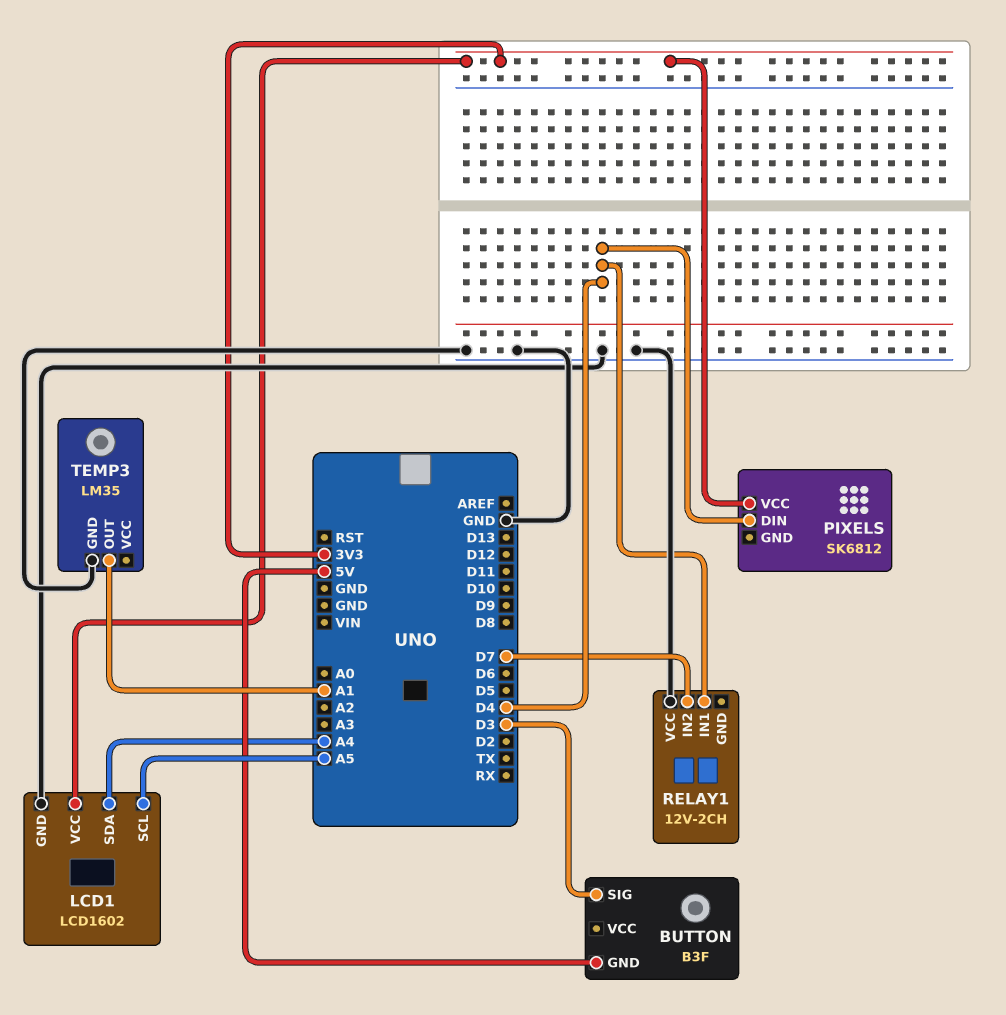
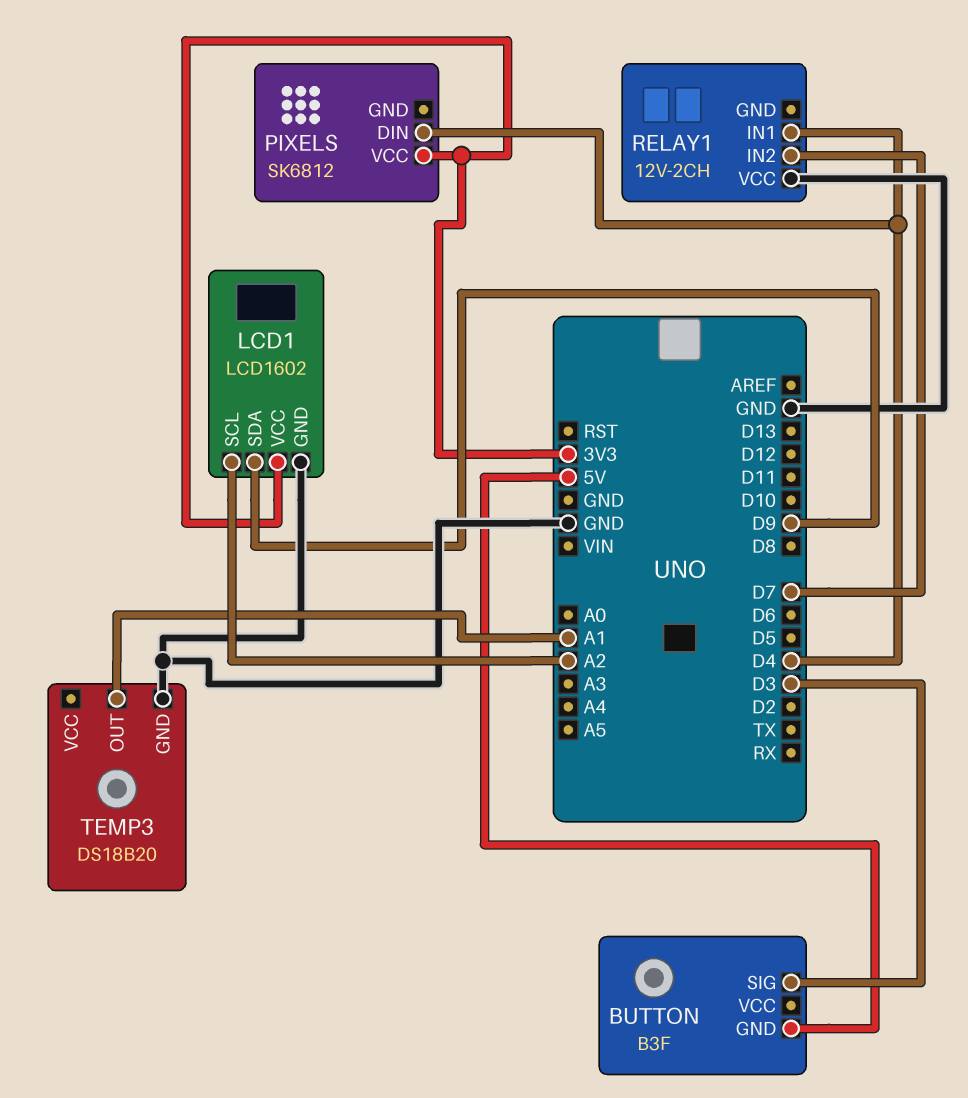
LCD1 pin SCL: A5 -> A2
LCD1 pin SDA: A4 -> D9
TEMP3: LM35 -> DS18B20

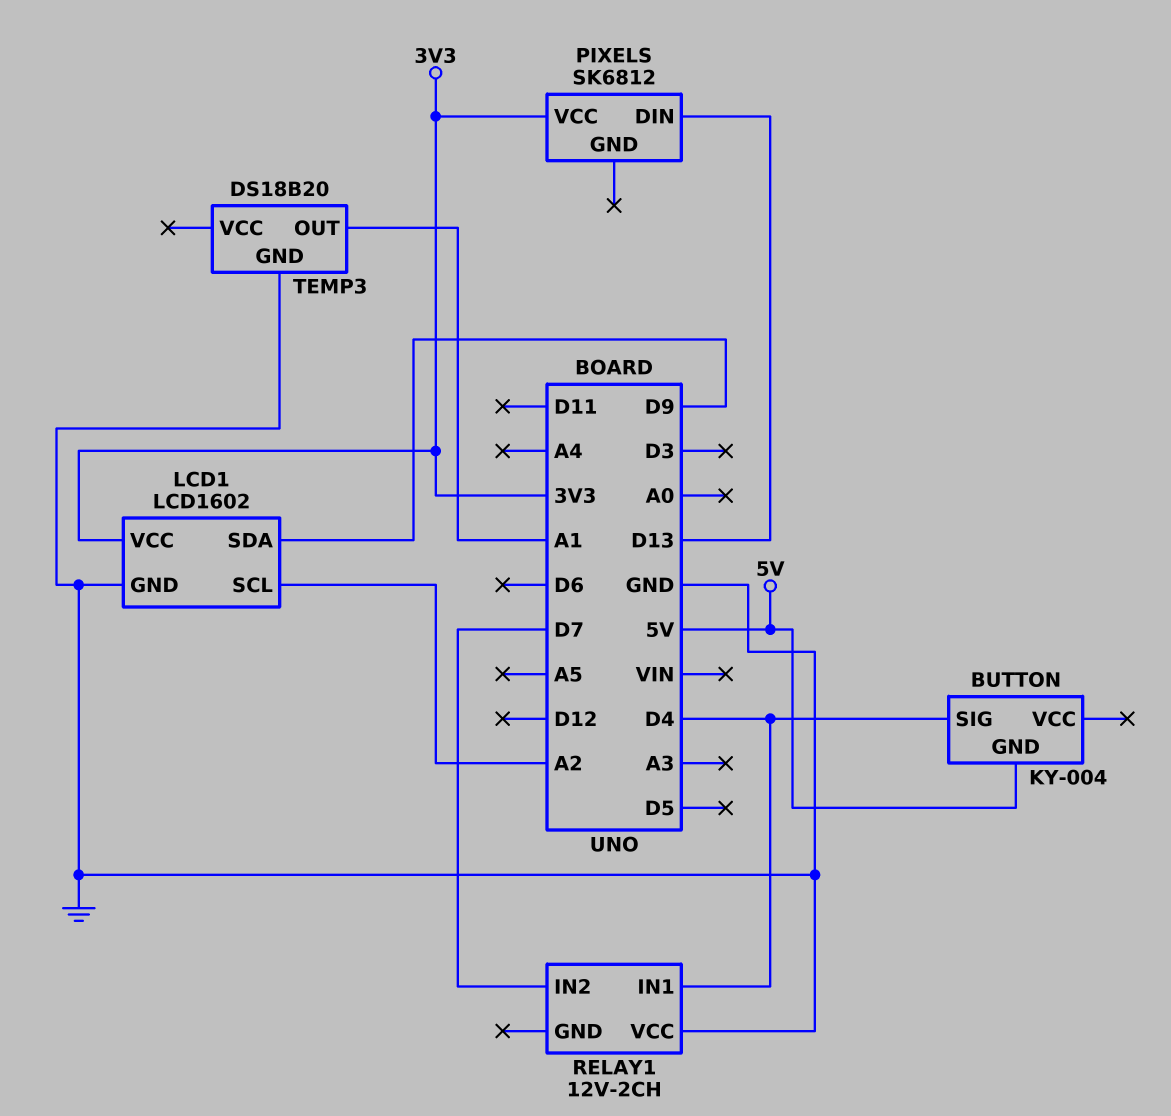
BUTTON: B3F -> KY-004
BUTTON pin SIG: D3 -> D4
PIXELS pin DIN: D4 -> D13

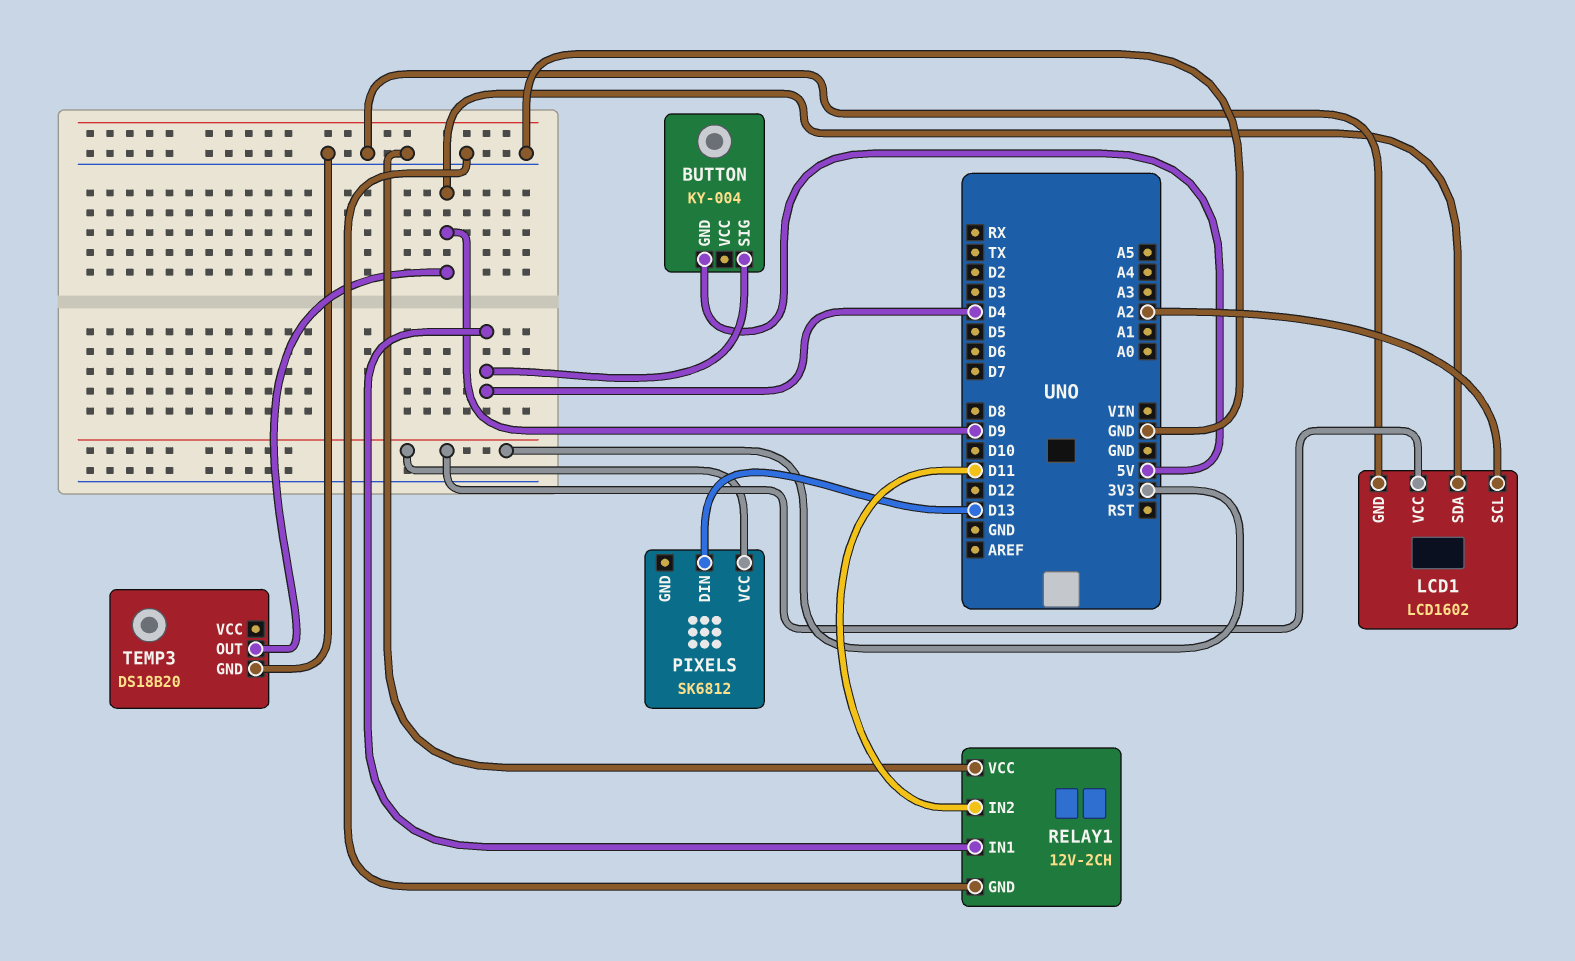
RELAY1 pin GND: none -> GND
RELAY1 pin IN2: D7 -> D11
TEMP3 pin OUT: A1 -> D9

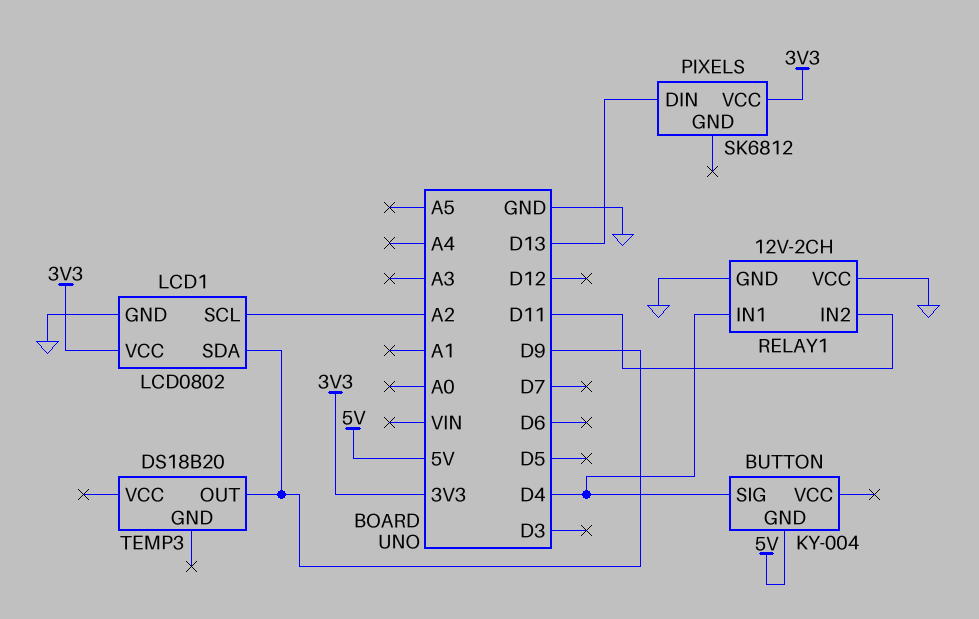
LCD1: LCD1602 -> LCD0802
TEMP3 pin GND: GND -> none

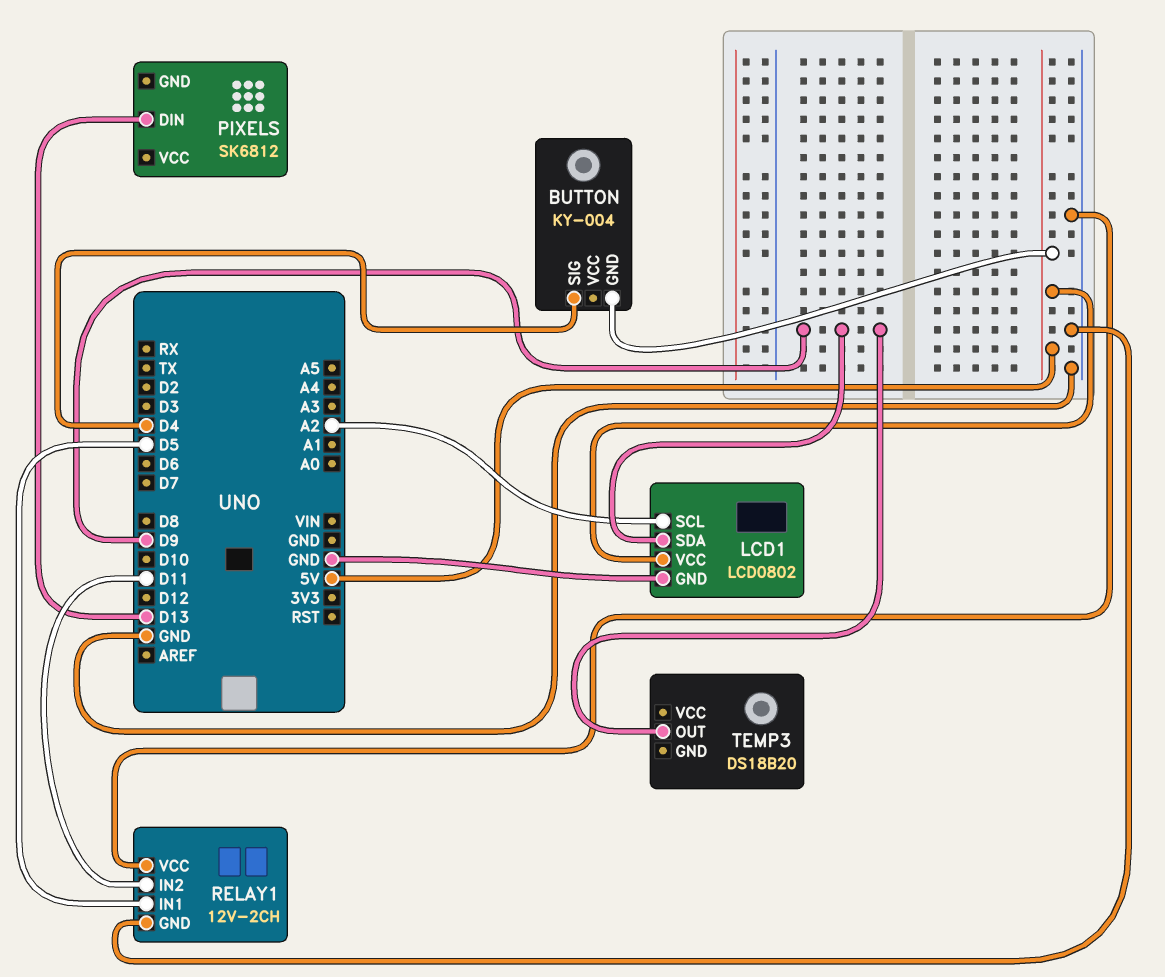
LCD1 pin VCC: 3V3 -> 5V
PIXELS pin VCC: 3V3 -> none
RELAY1 pin IN1: D4 -> D5

